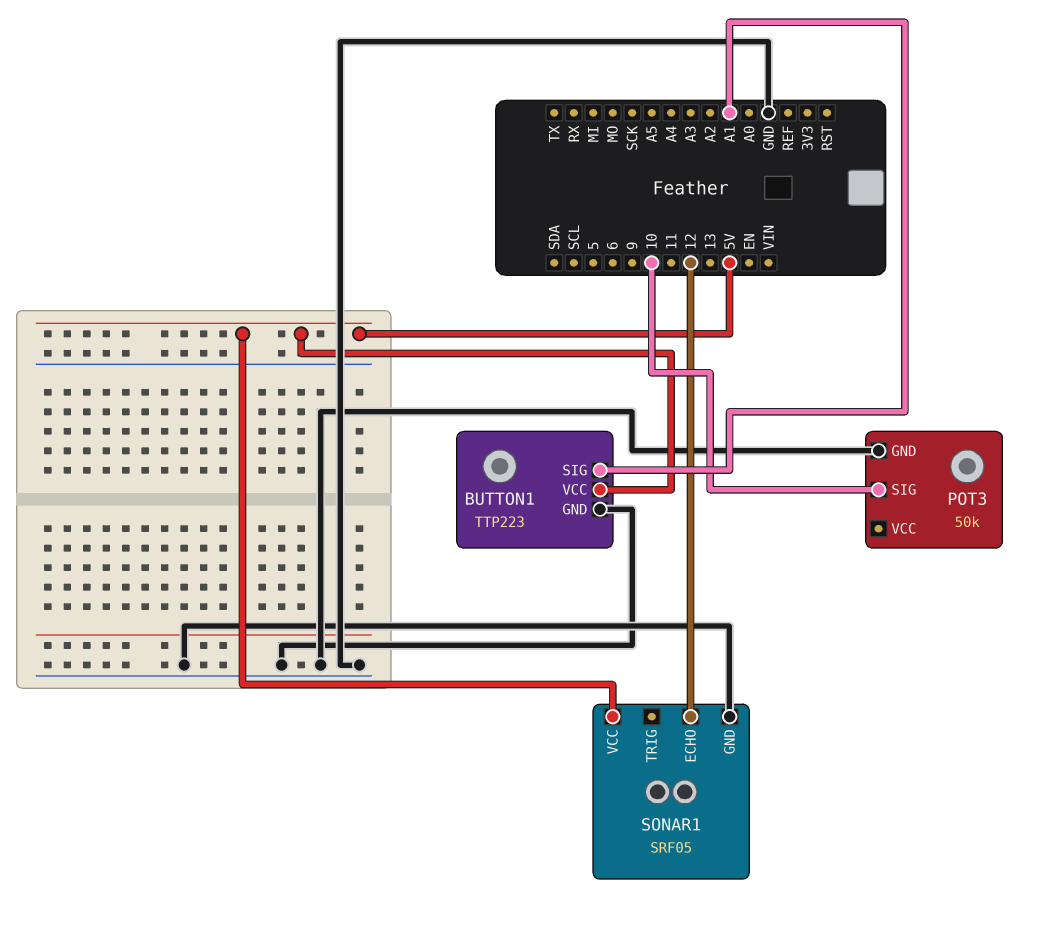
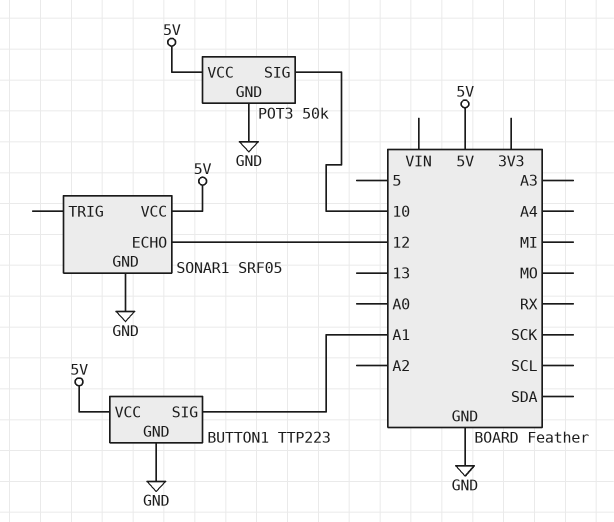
POT3 pin VCC: none -> 5V

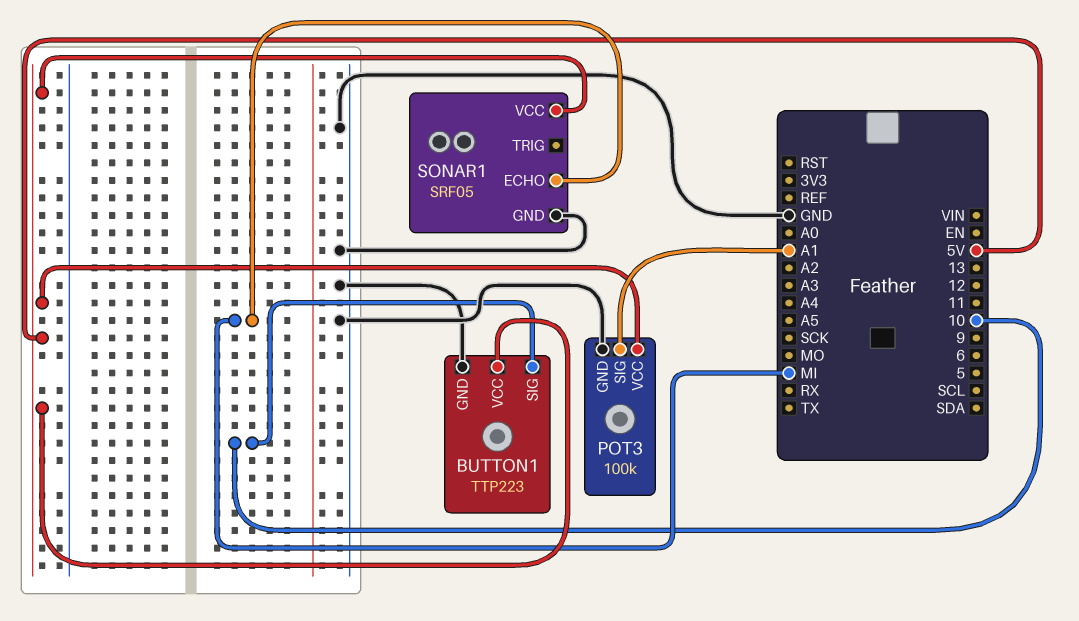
BUTTON1 pin SIG: A1 -> 10
POT3: 50k -> 100k
POT3 pin SIG: 10 -> A1
SONAR1 pin ECHO: 12 -> MI

